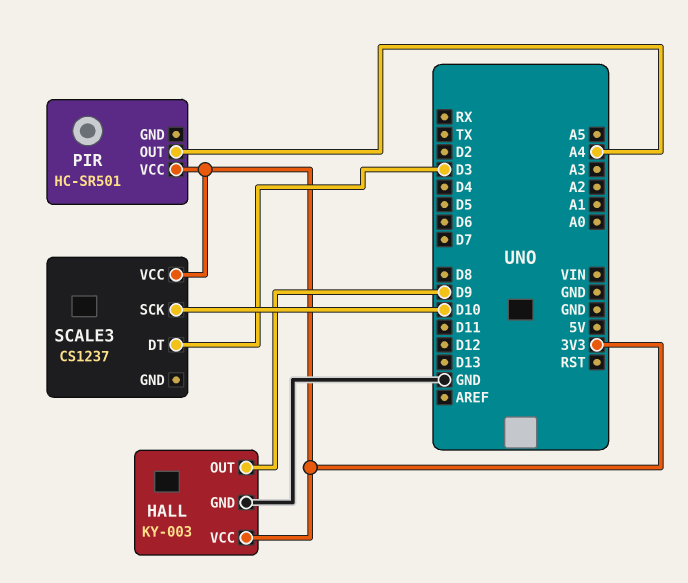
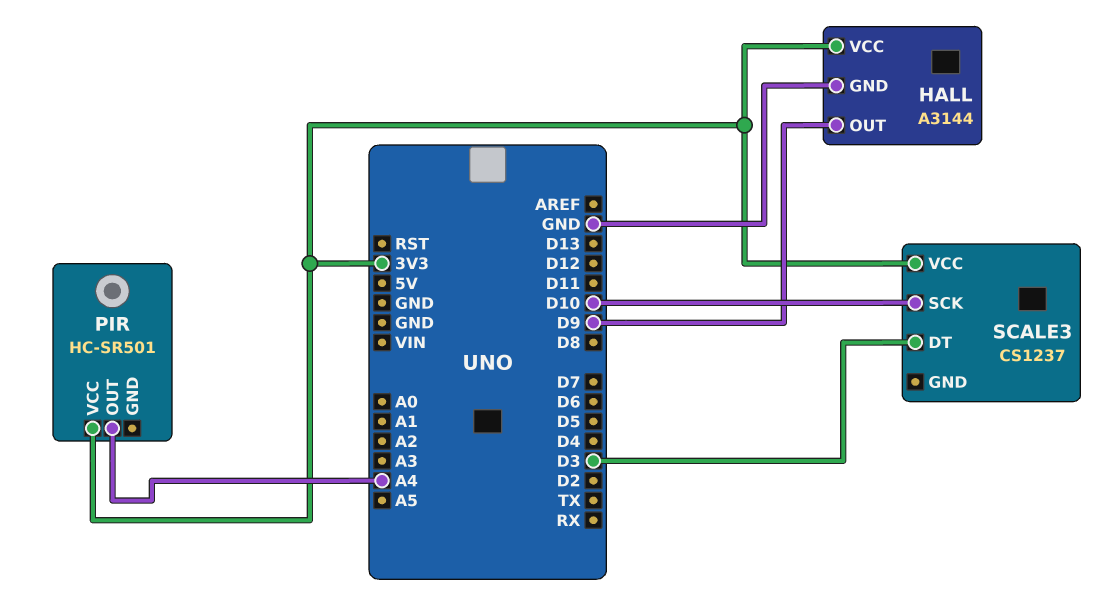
HALL: KY-003 -> A3144

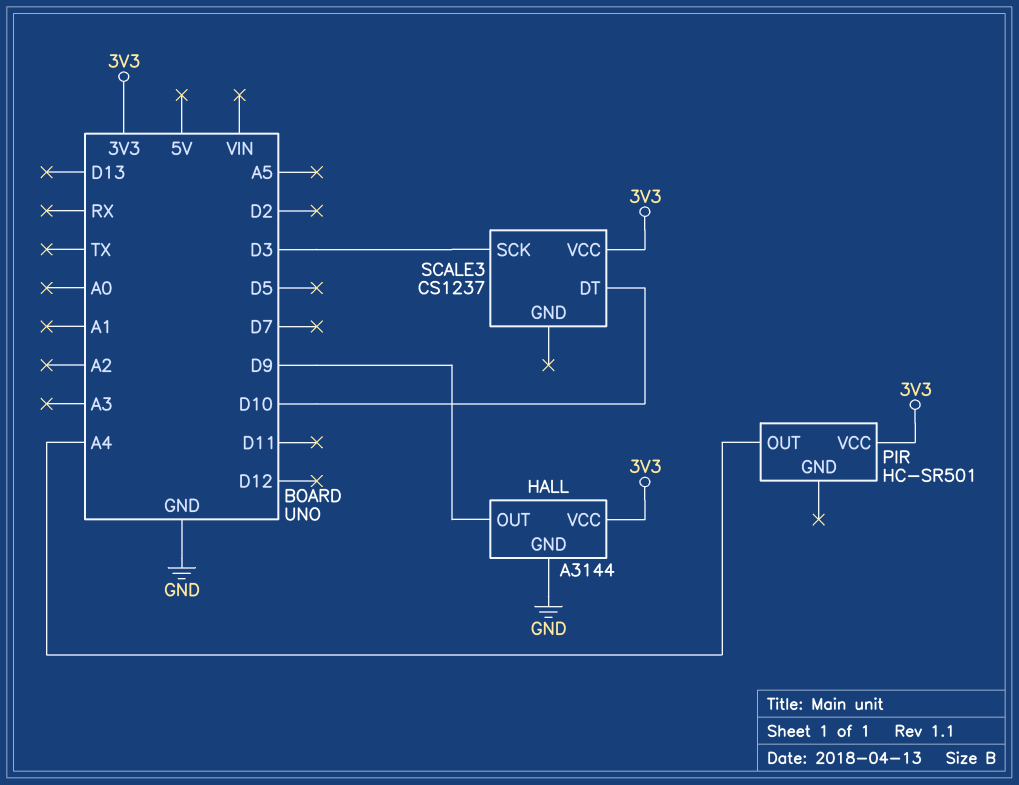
SCALE3 pin DT: D3 -> D10
SCALE3 pin SCK: D10 -> D3

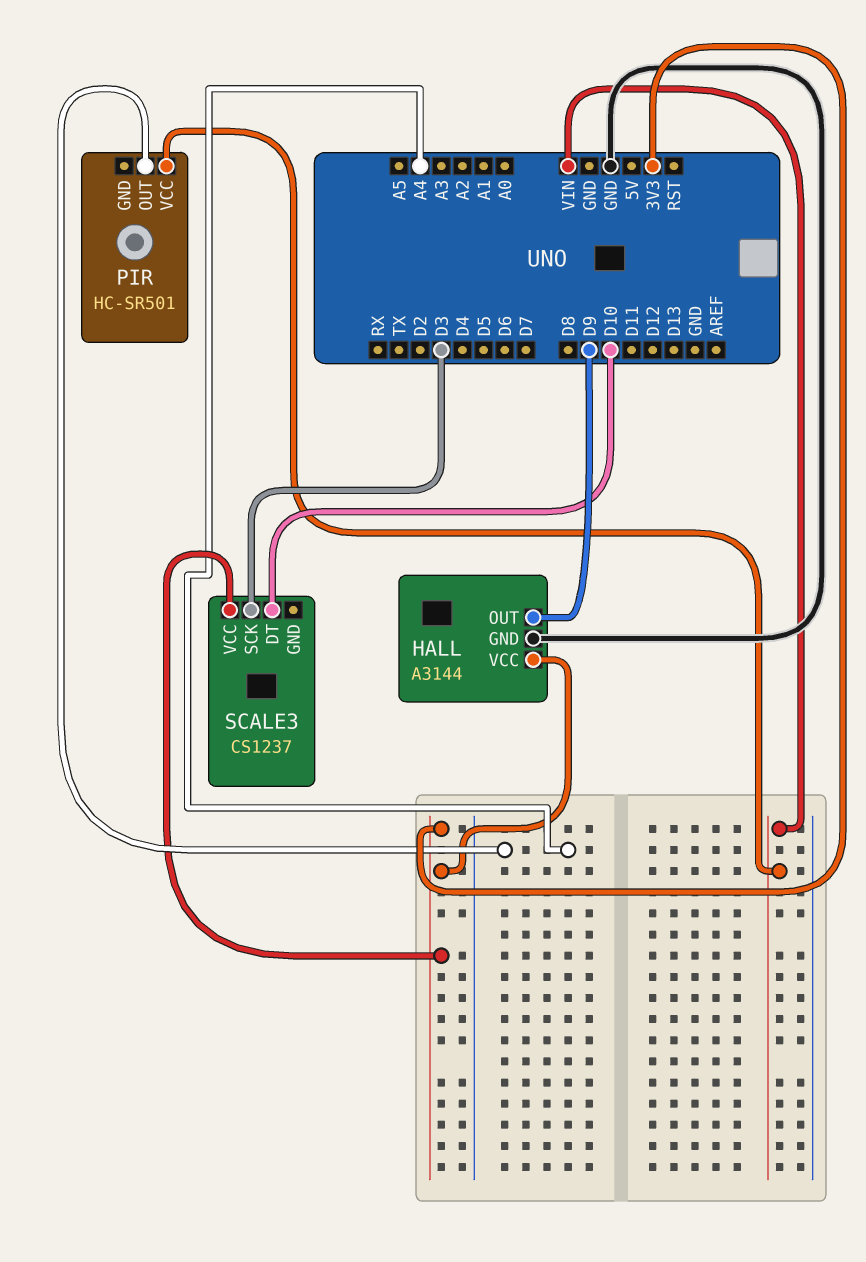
PIR pin VCC: 3V3 -> VIN

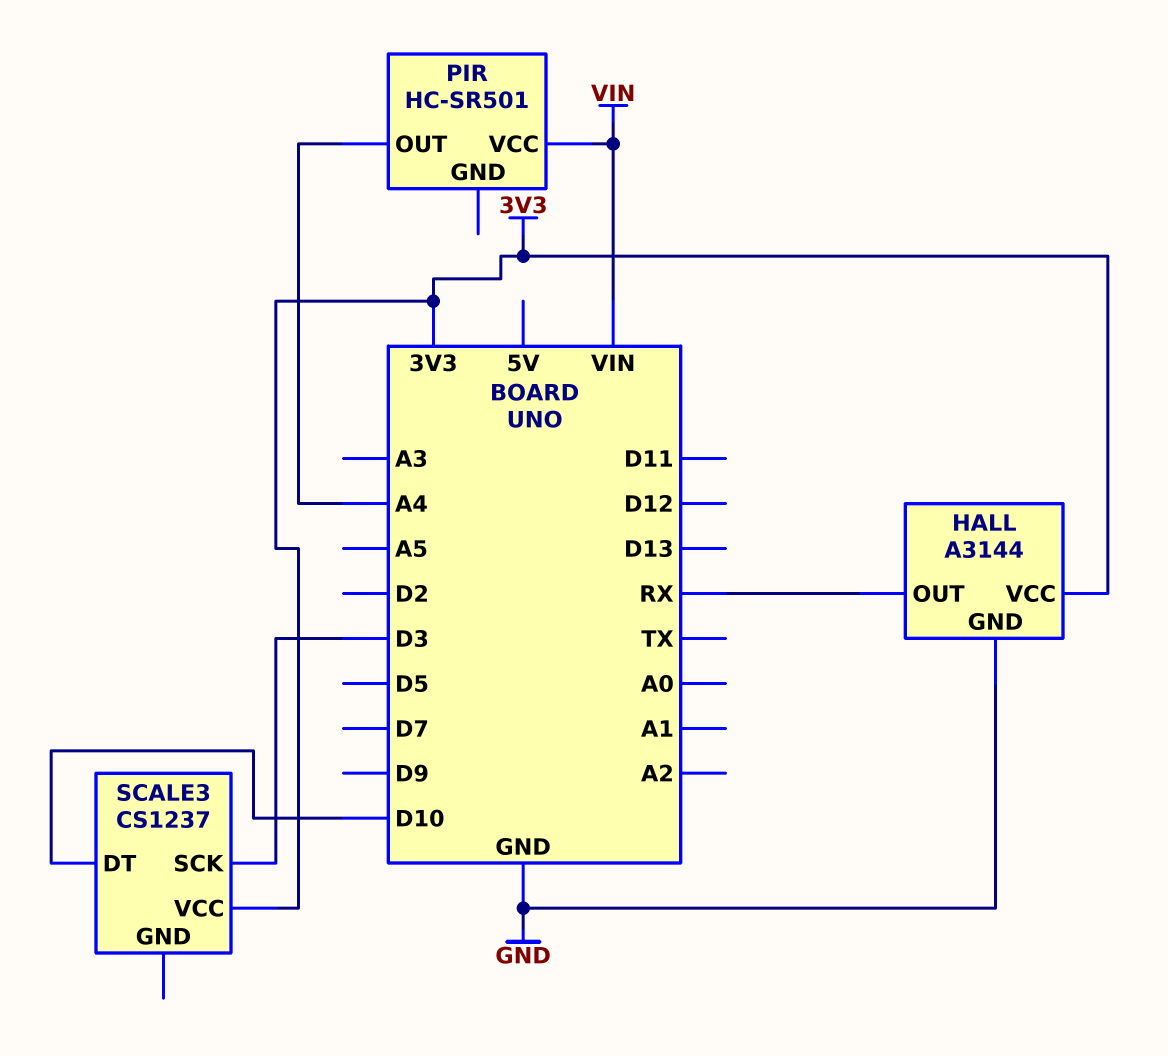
HALL pin OUT: D9 -> RX

